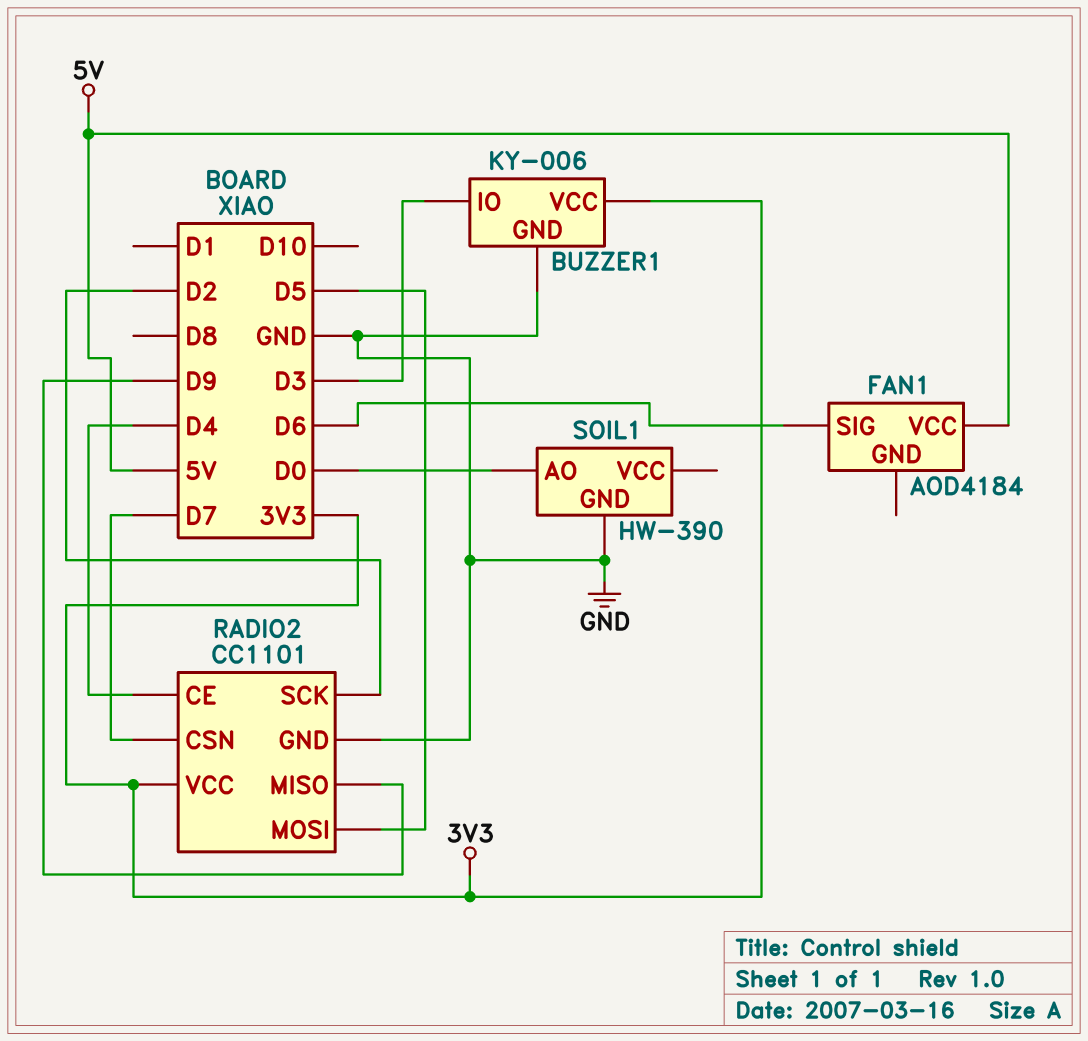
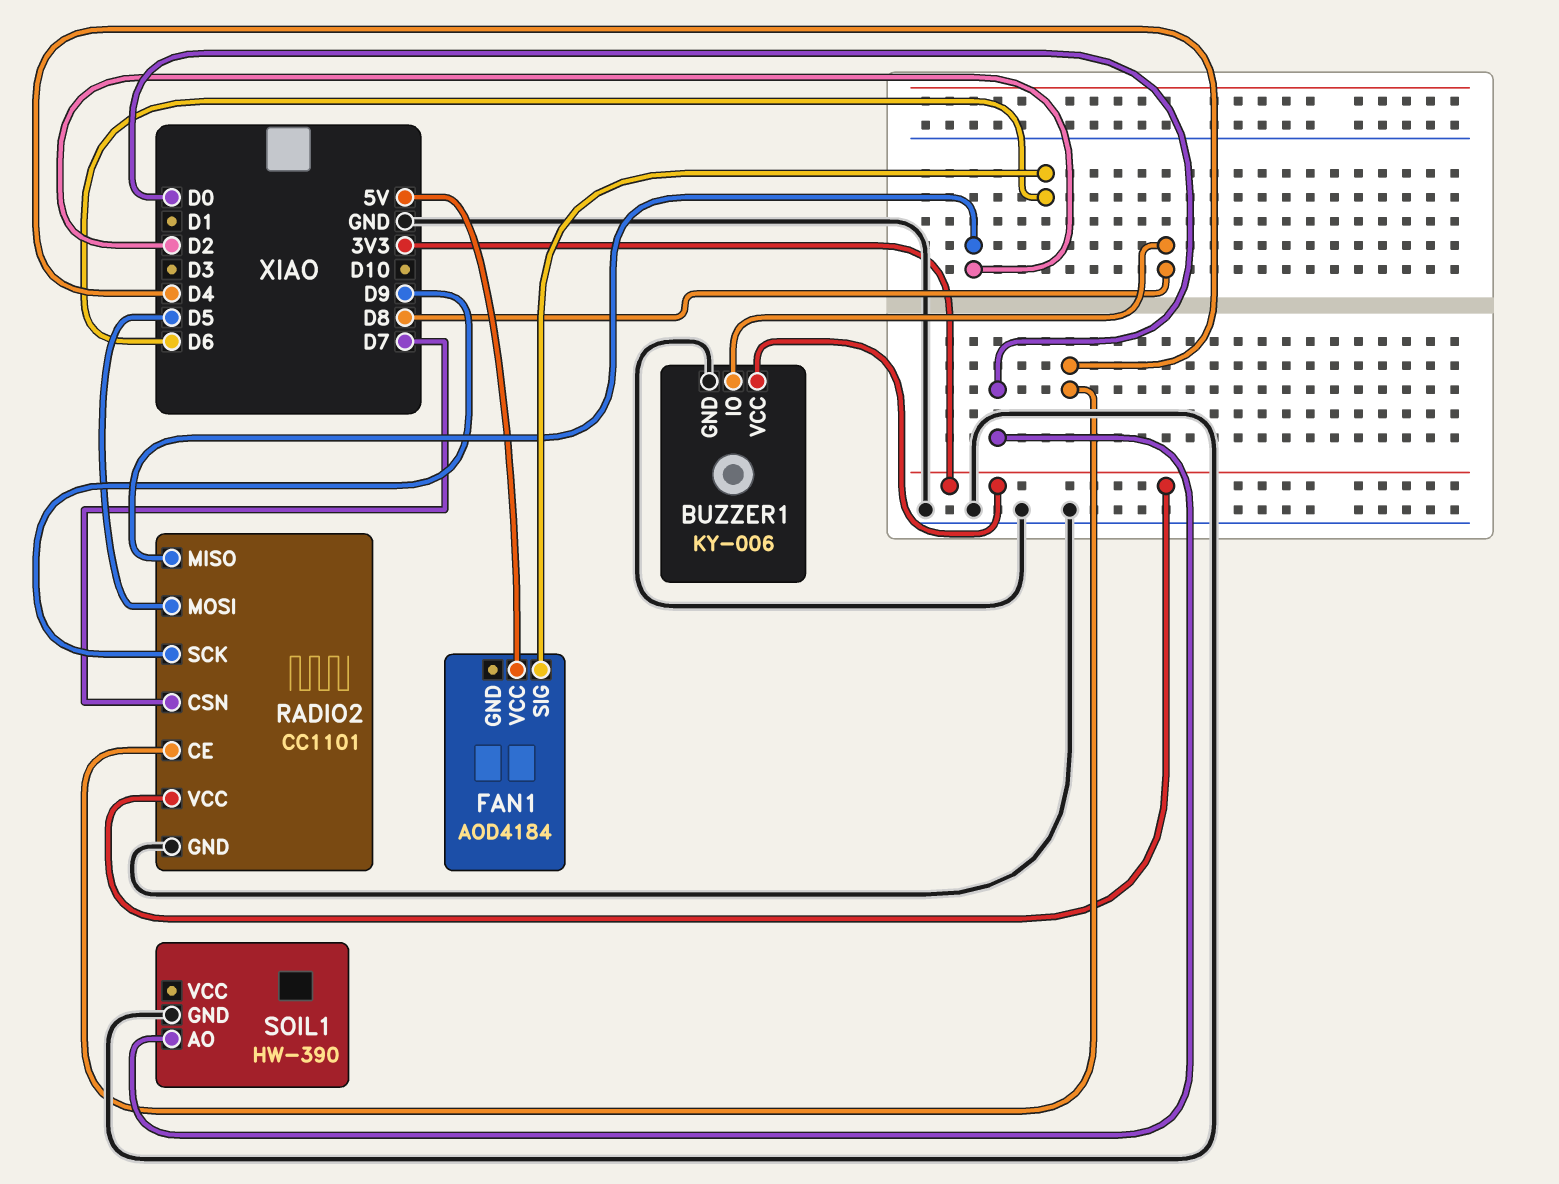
BUZZER1 pin IO: D3 -> D8
RADIO2 pin MISO: D9 -> D2
RADIO2 pin SCK: D2 -> D9

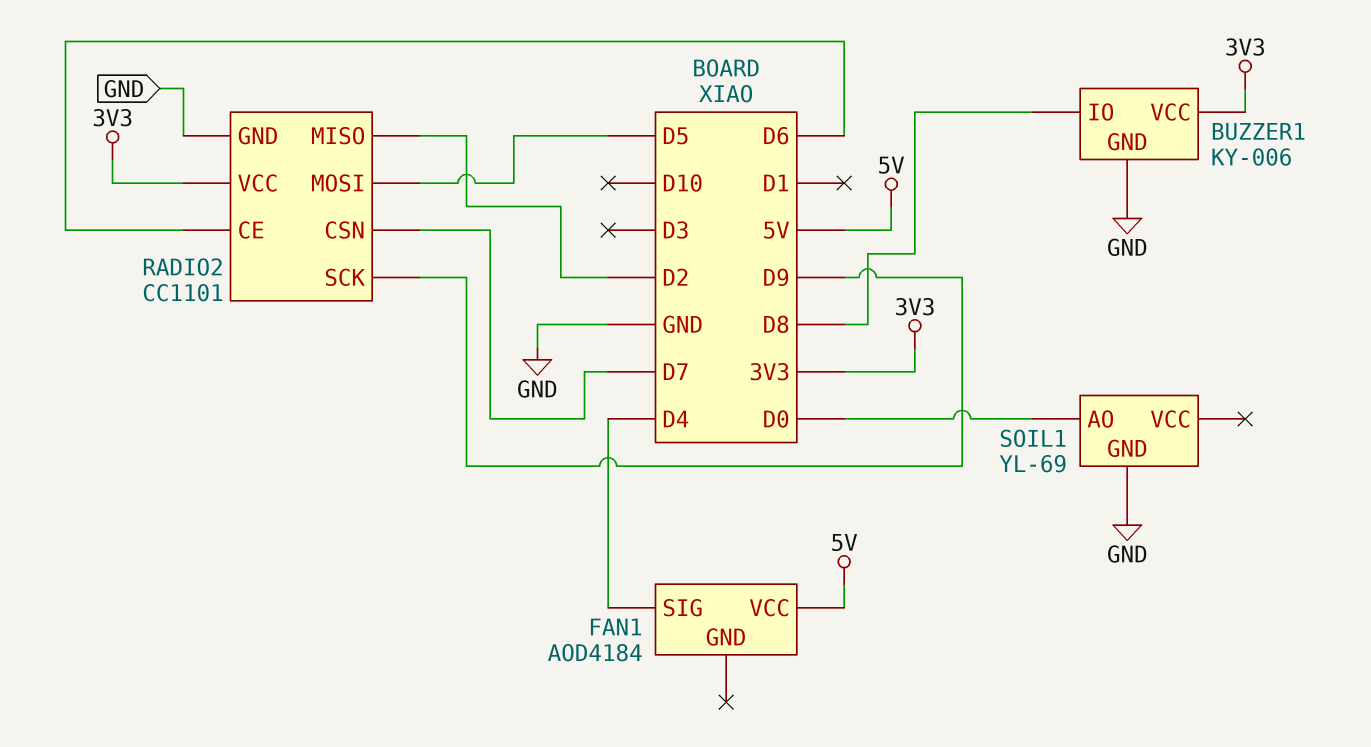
FAN1 pin SIG: D6 -> D4
RADIO2 pin CE: D4 -> D6
SOIL1: HW-390 -> YL-69

